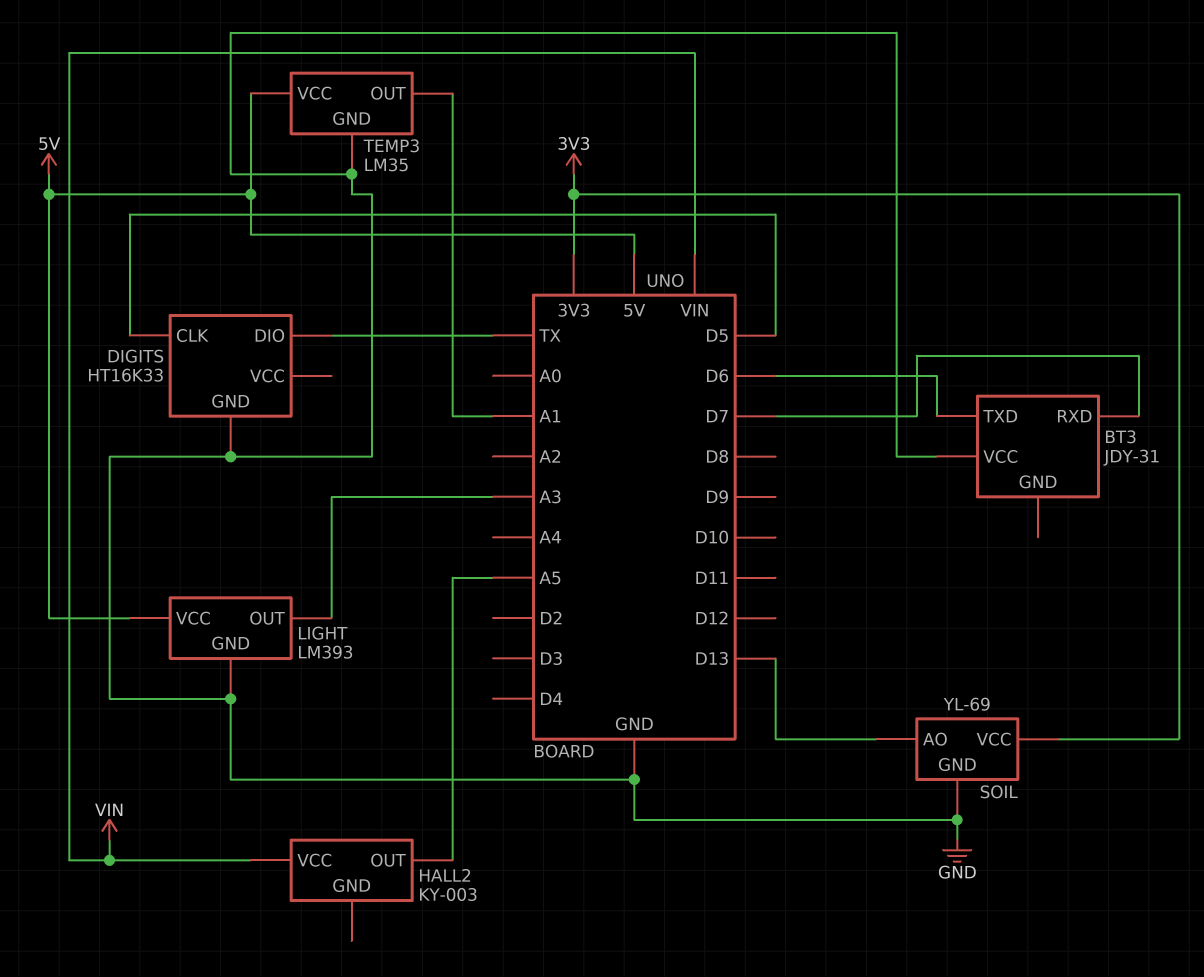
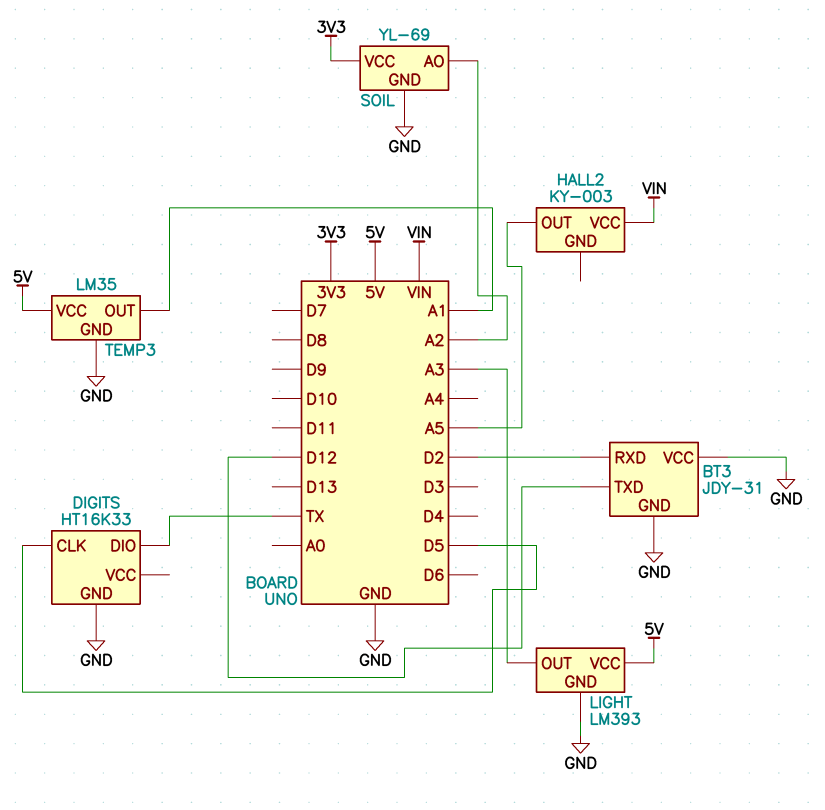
BT3 pin GND: none -> GND
BT3 pin RXD: D7 -> D2
BT3 pin TXD: D6 -> D12
SOIL pin AO: D13 -> A2

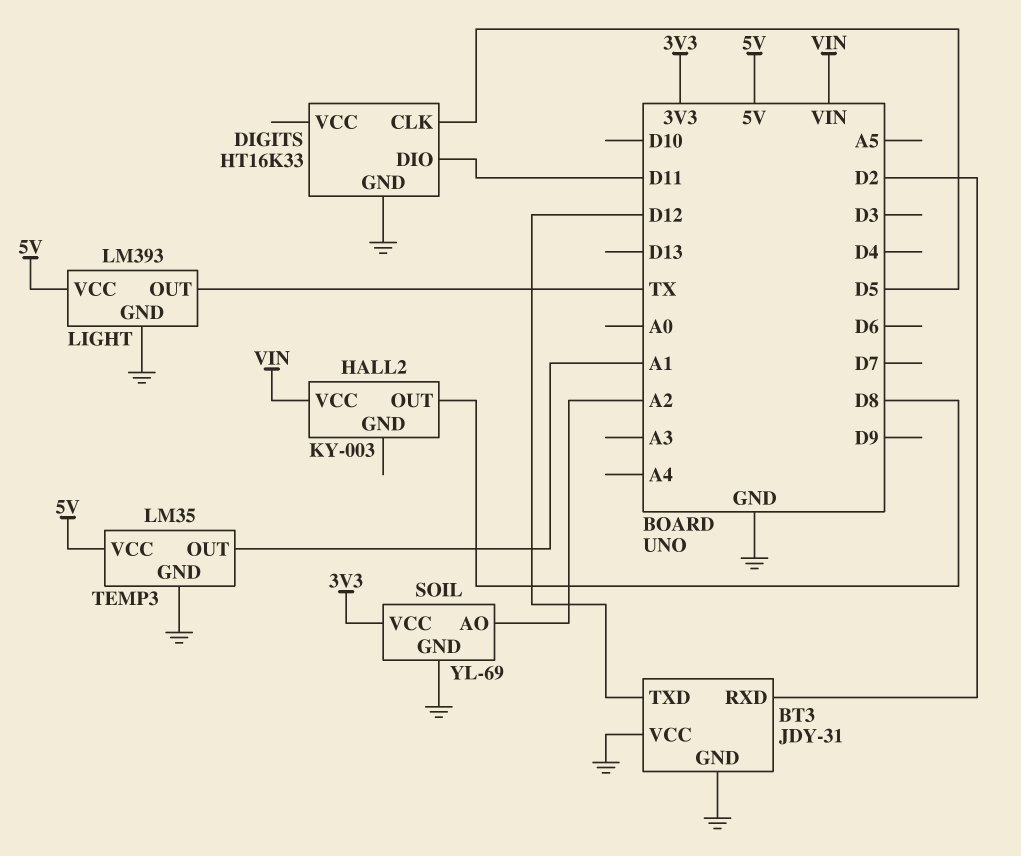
DIGITS pin DIO: TX -> D11
HALL2 pin OUT: A5 -> D8
LIGHT pin OUT: A3 -> TX

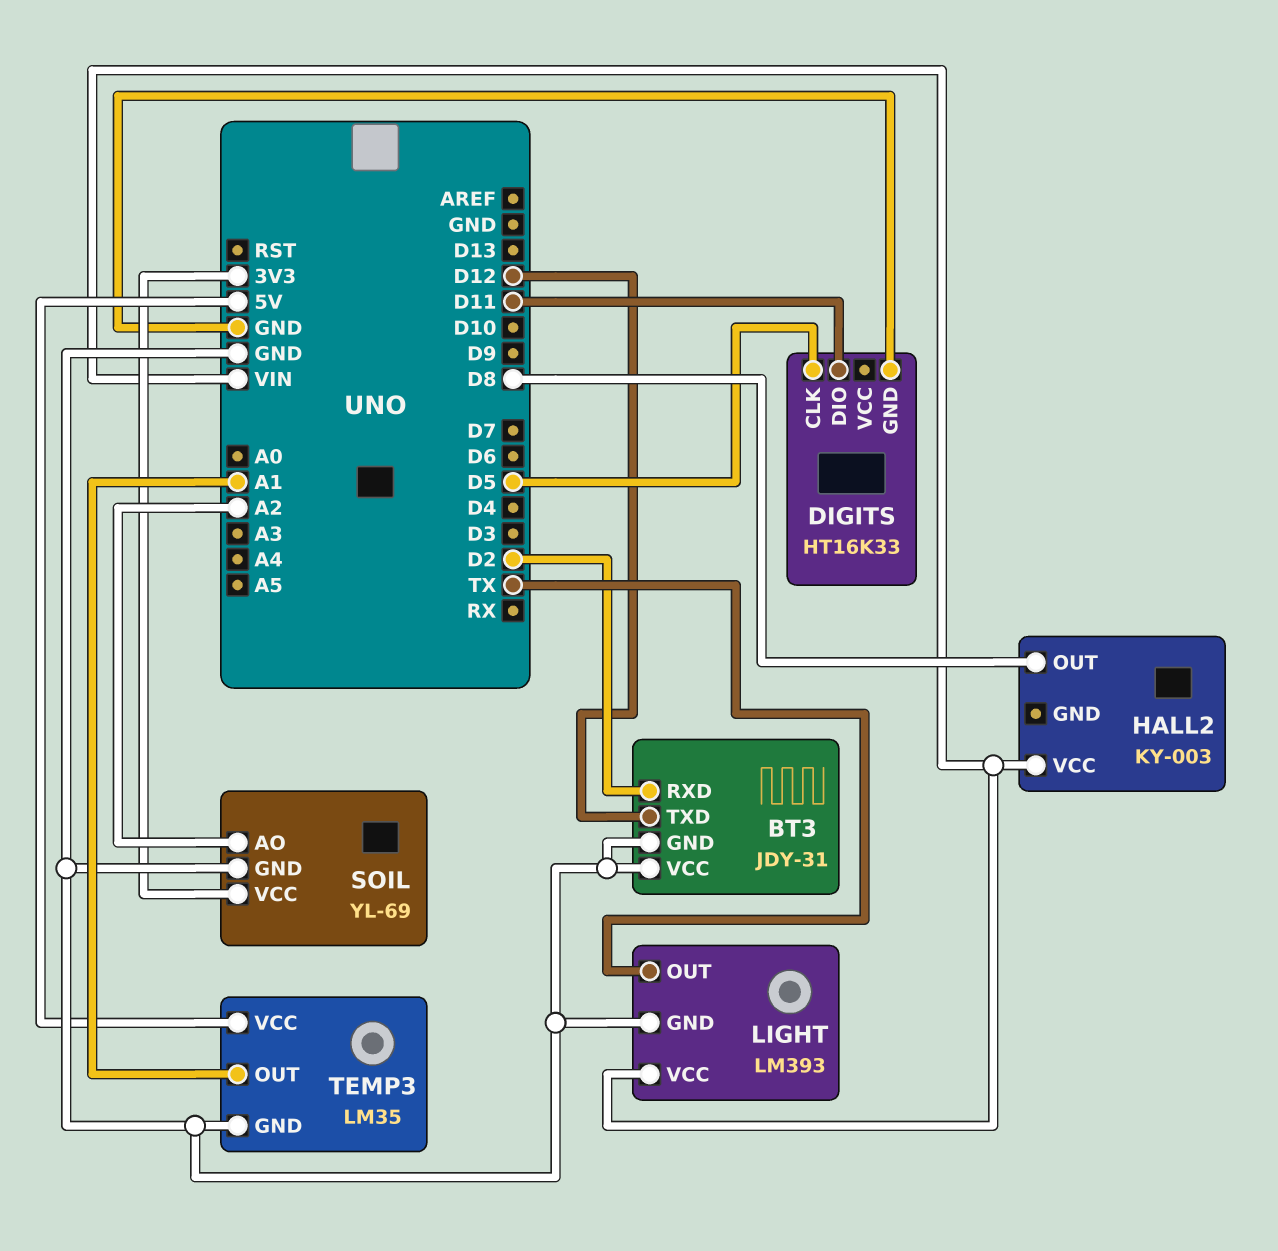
LIGHT pin VCC: 5V -> VIN

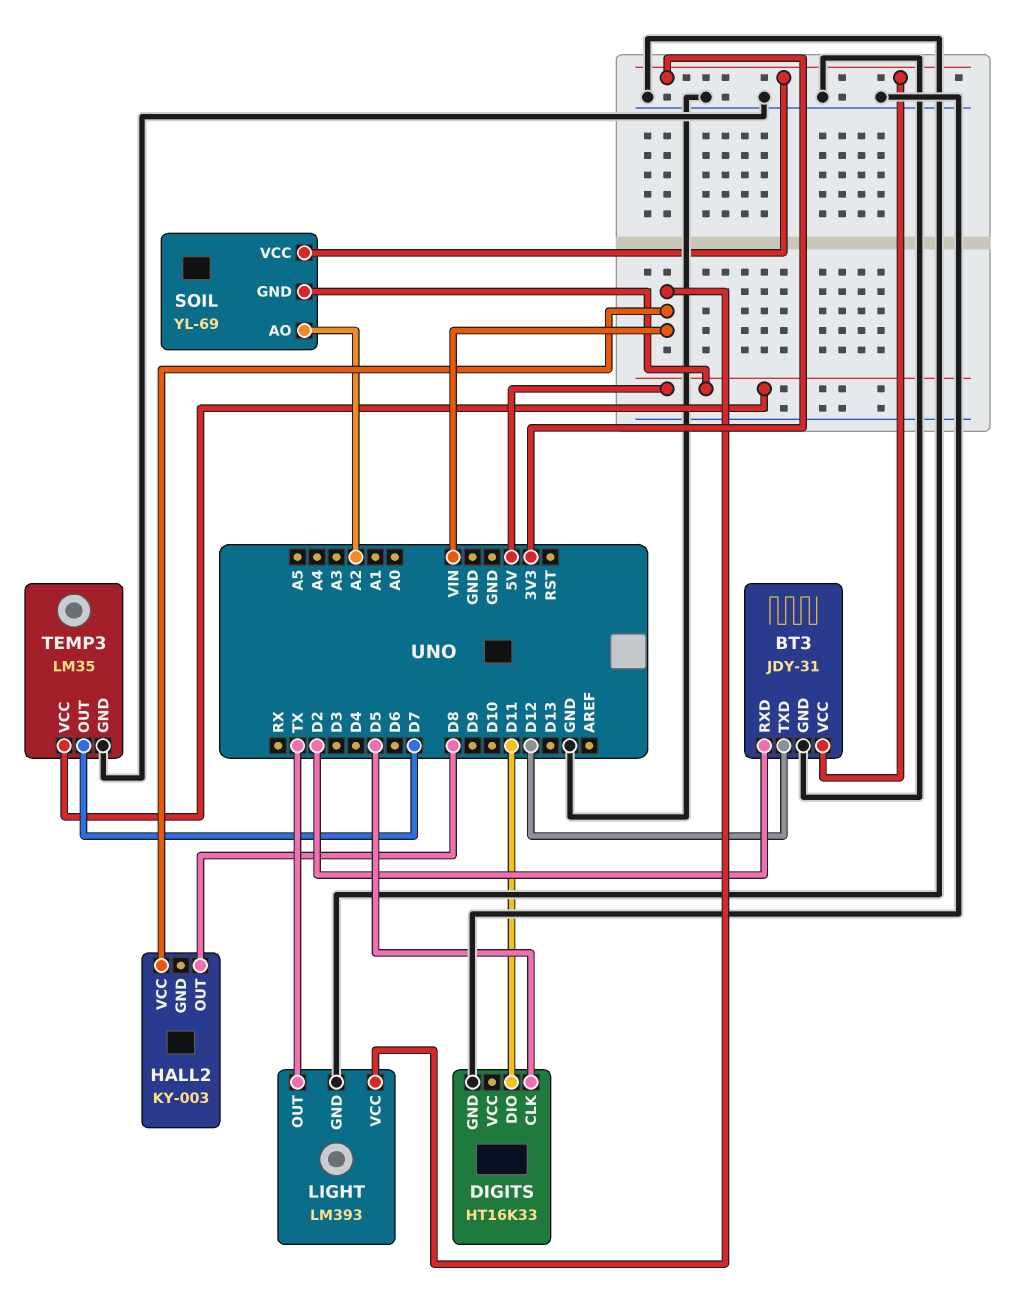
BT3 pin VCC: GND -> 3V3
SOIL pin GND: GND -> 5V
TEMP3 pin OUT: A1 -> D7

